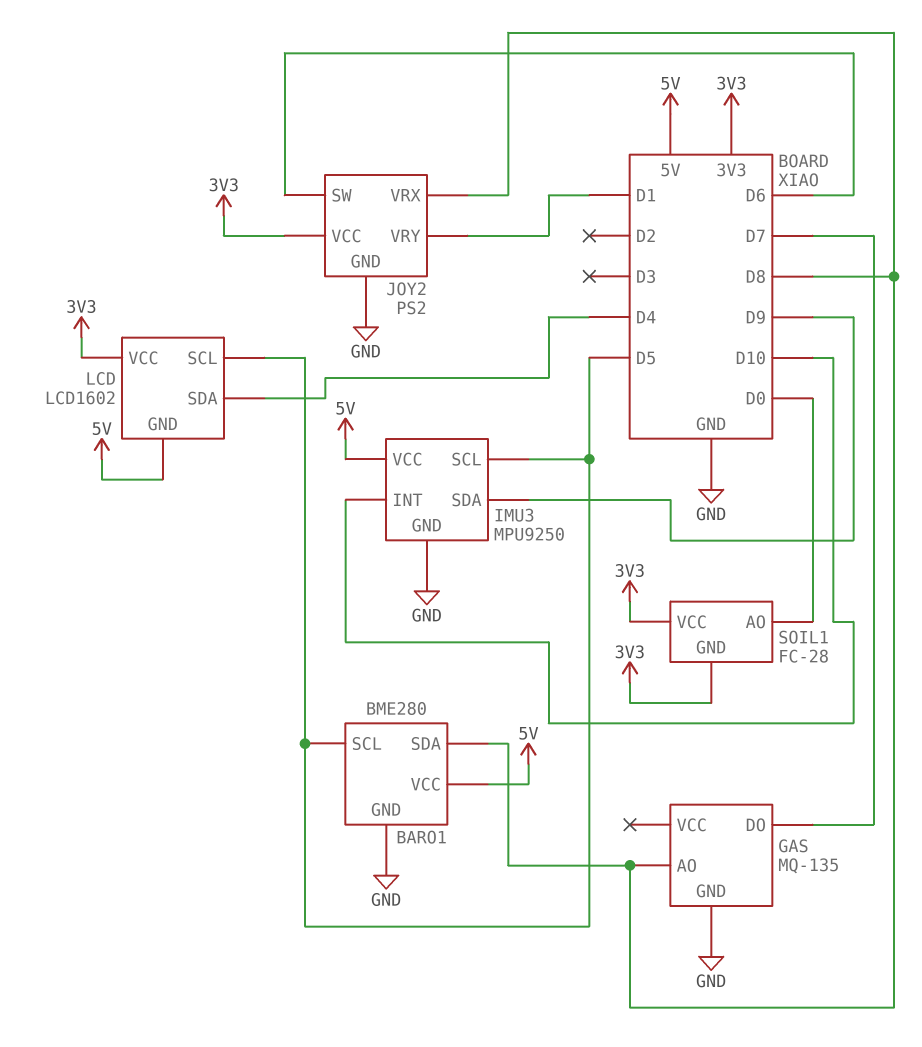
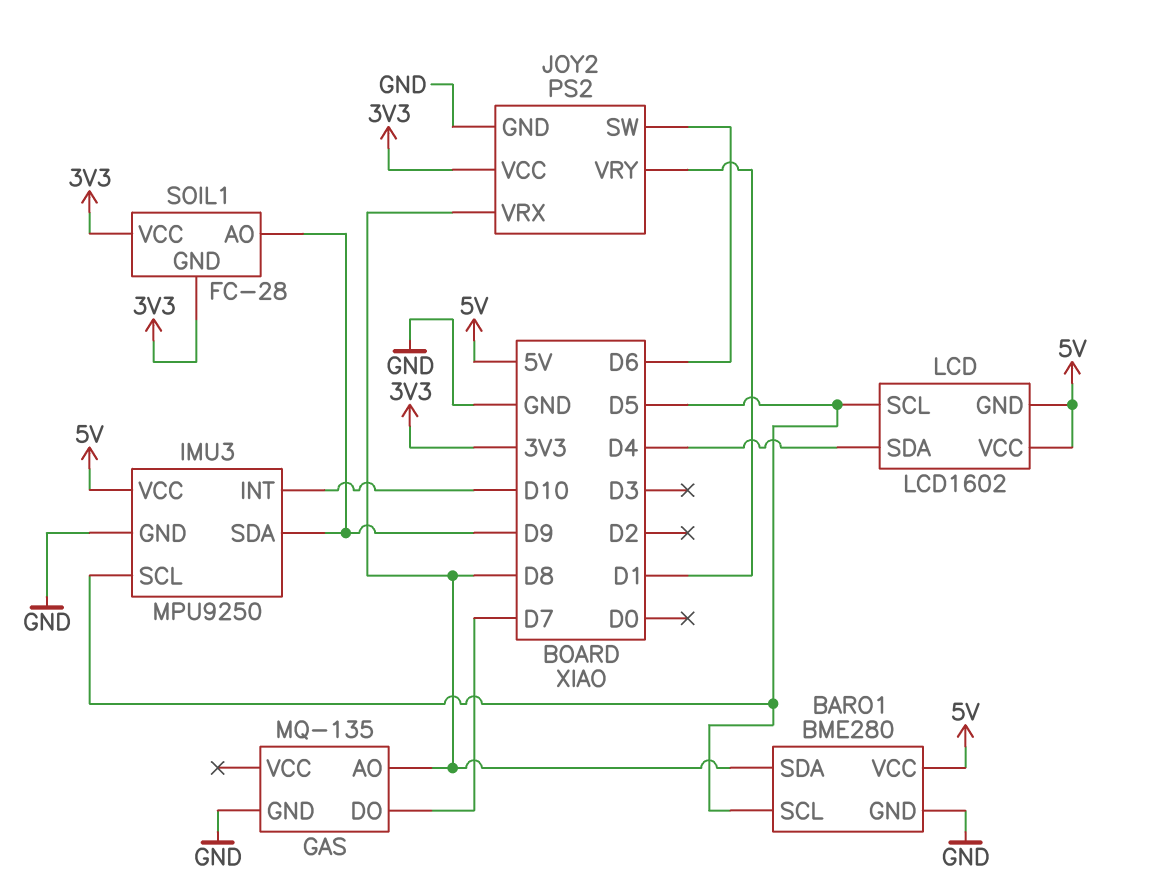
LCD pin VCC: 3V3 -> 5V
SOIL1 pin AO: D0 -> D9

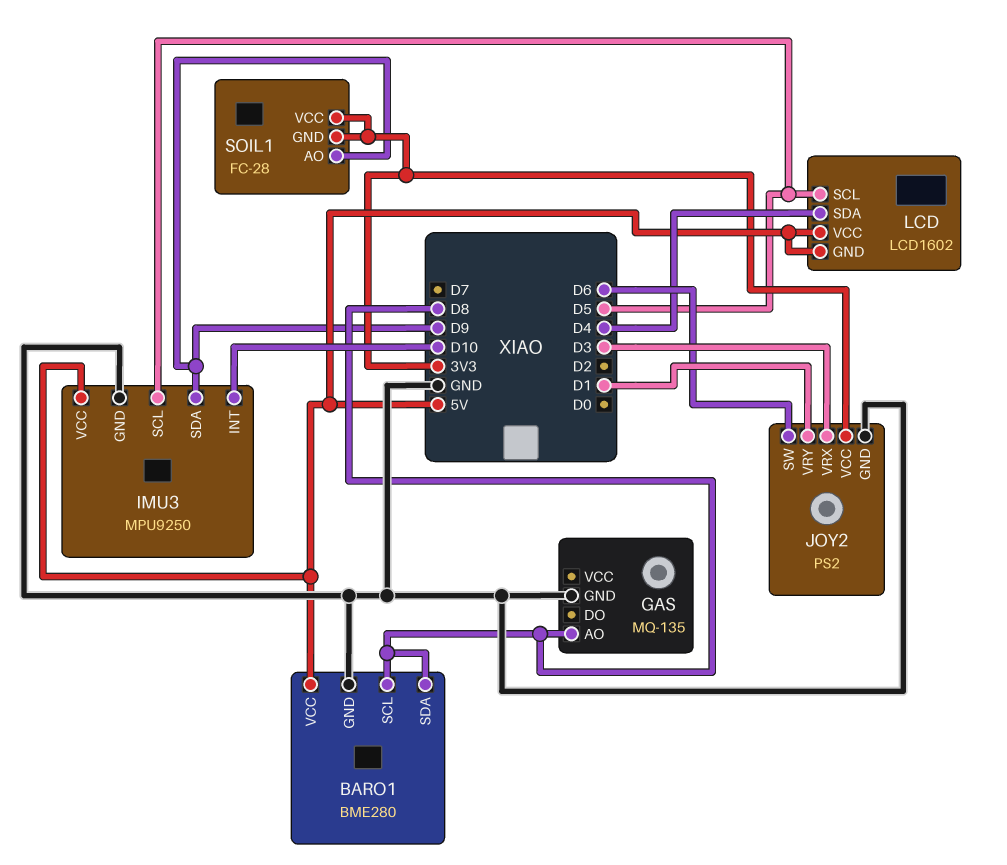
BARO1 pin SCL: D5 -> D8
GAS pin DO: D7 -> none
JOY2 pin VRX: D8 -> D3

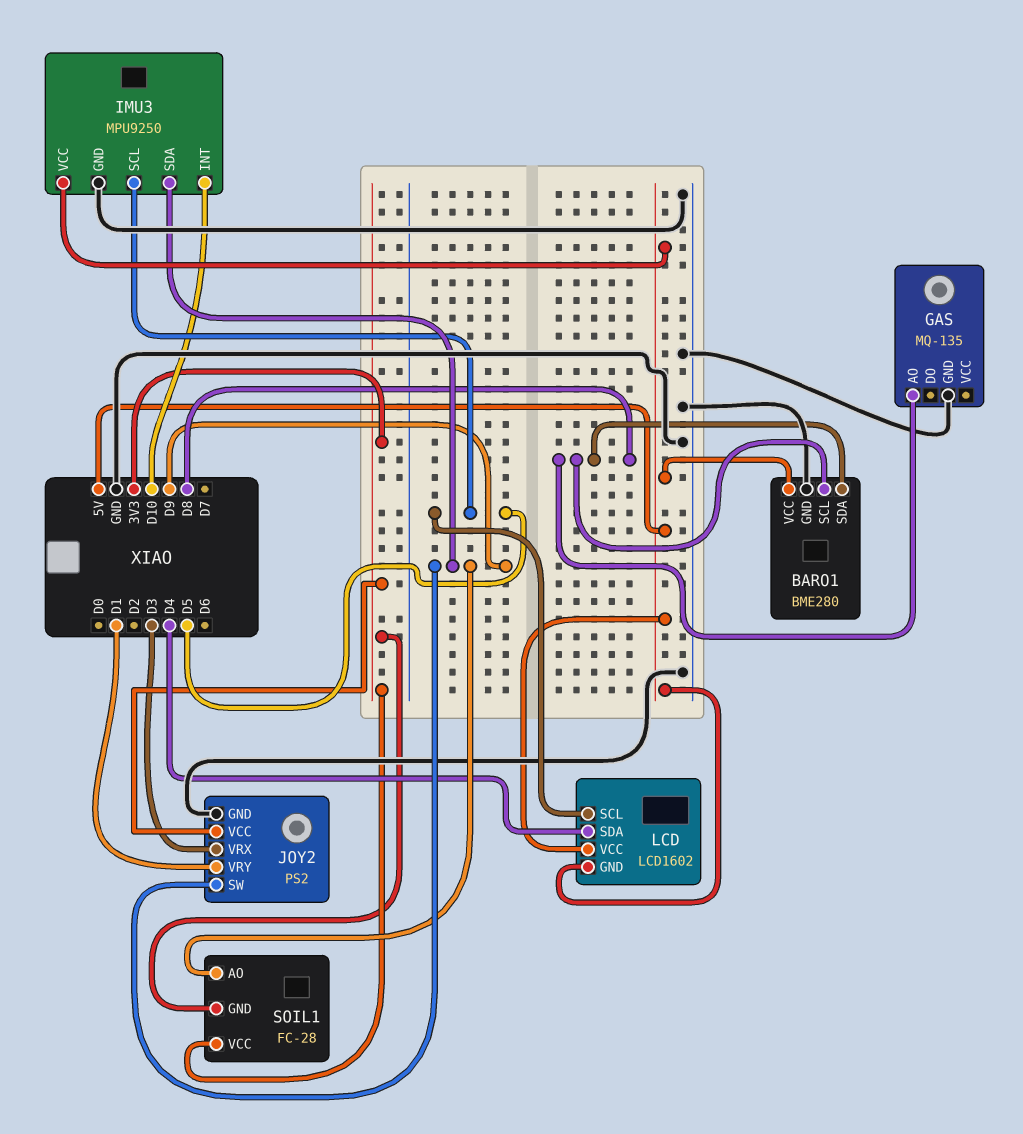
JOY2 pin SW: D6 -> D9

